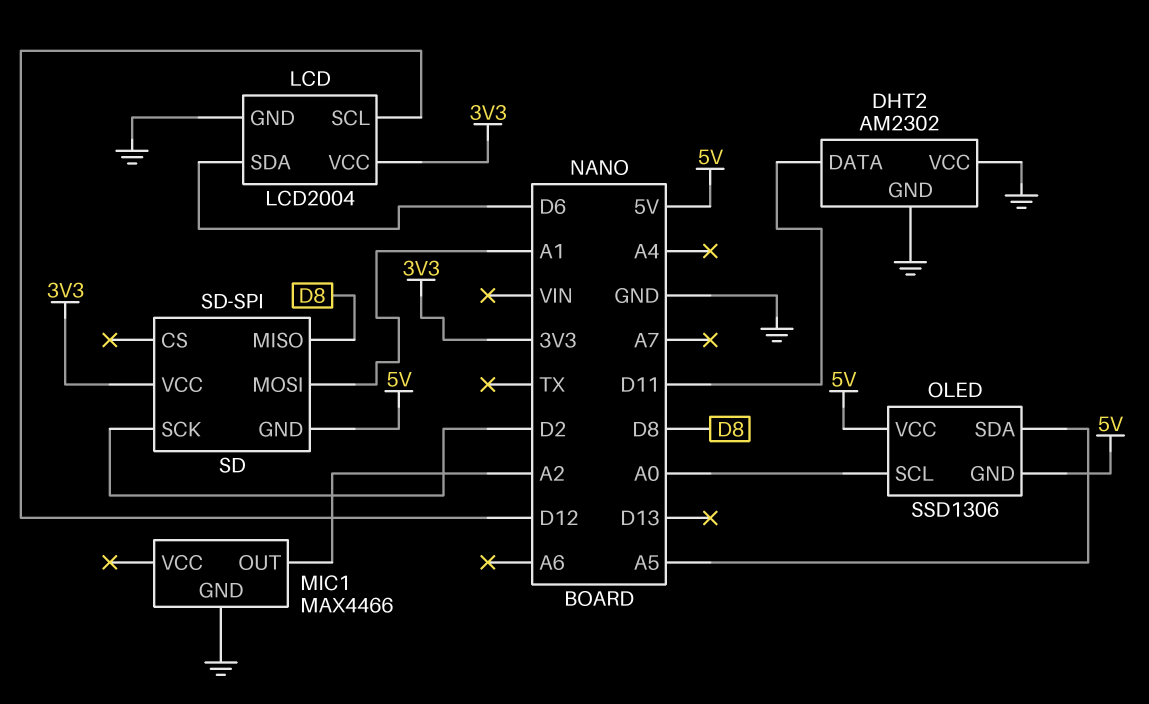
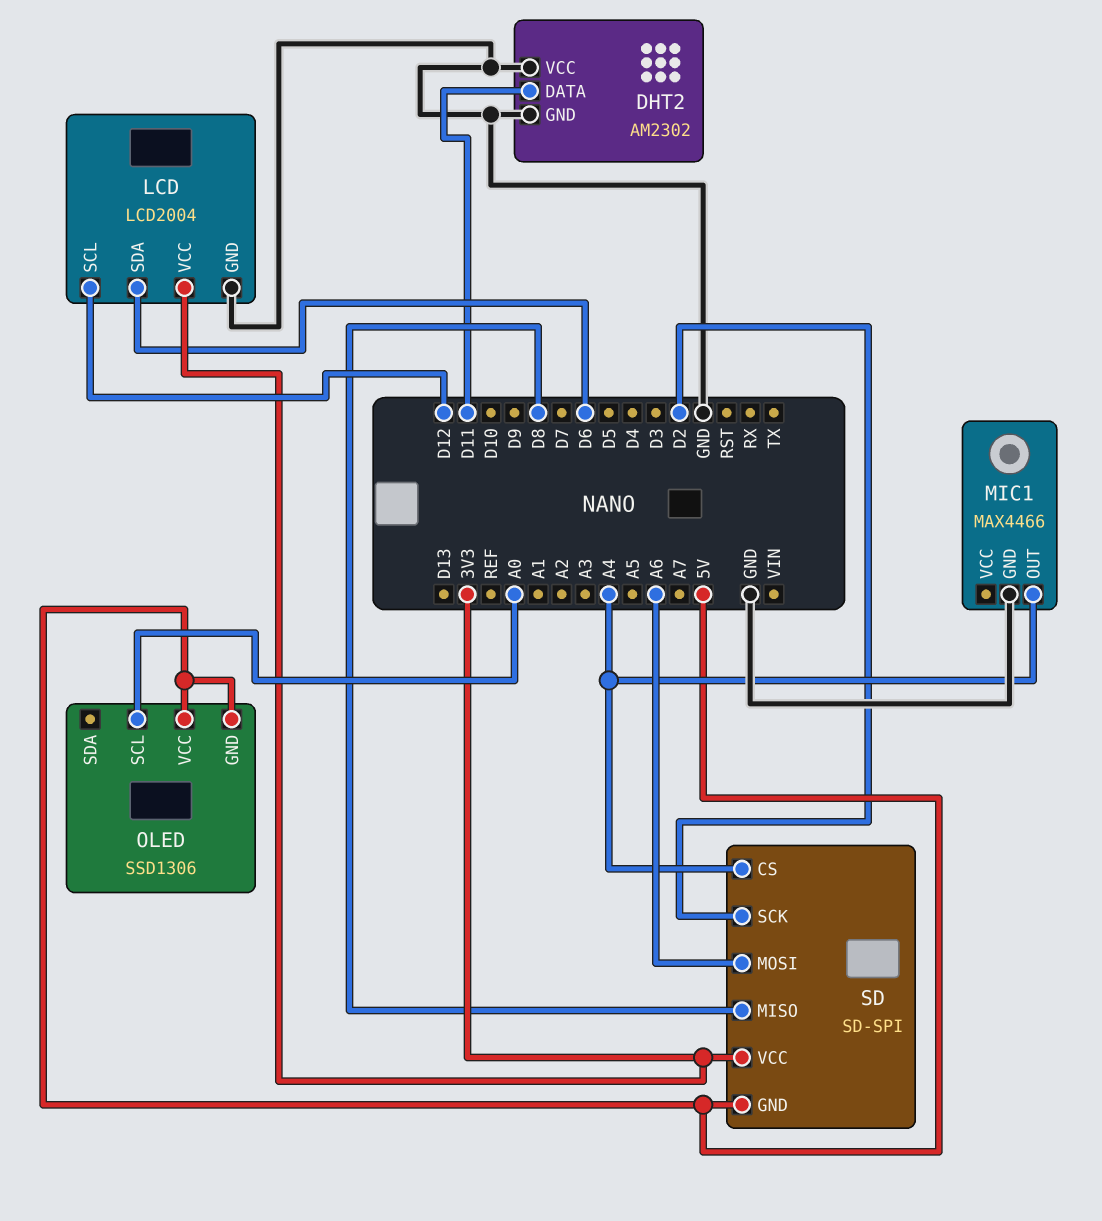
MIC1 pin OUT: A2 -> A4
OLED pin SDA: A5 -> none
SD pin CS: none -> A4
SD pin MOSI: A1 -> A6

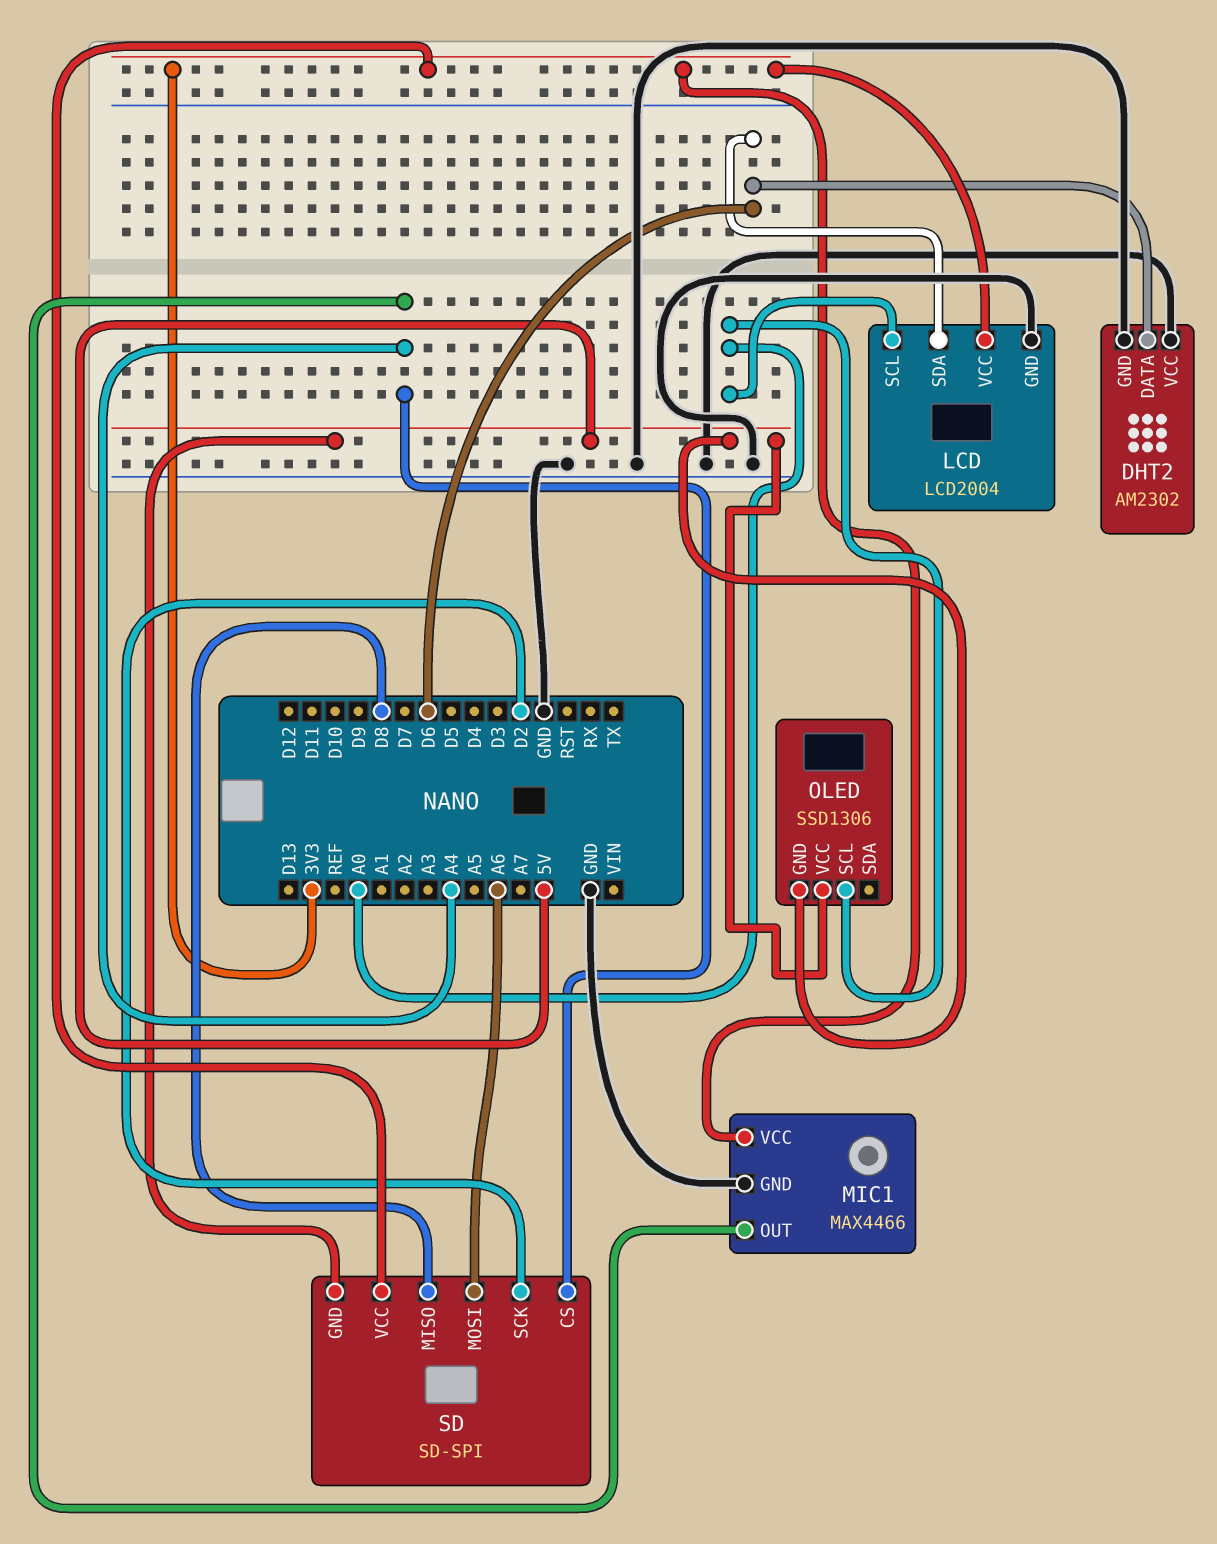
DHT2 pin DATA: D11 -> D6
LCD pin SCL: D12 -> A0
MIC1 pin VCC: none -> 3V3

